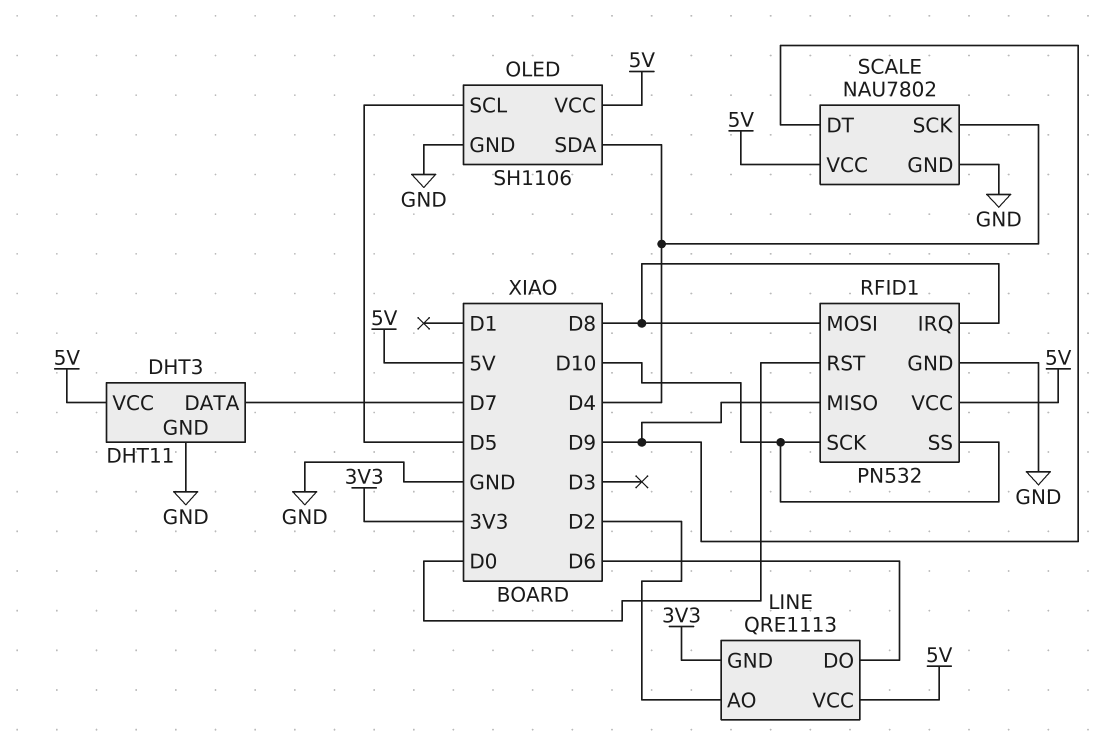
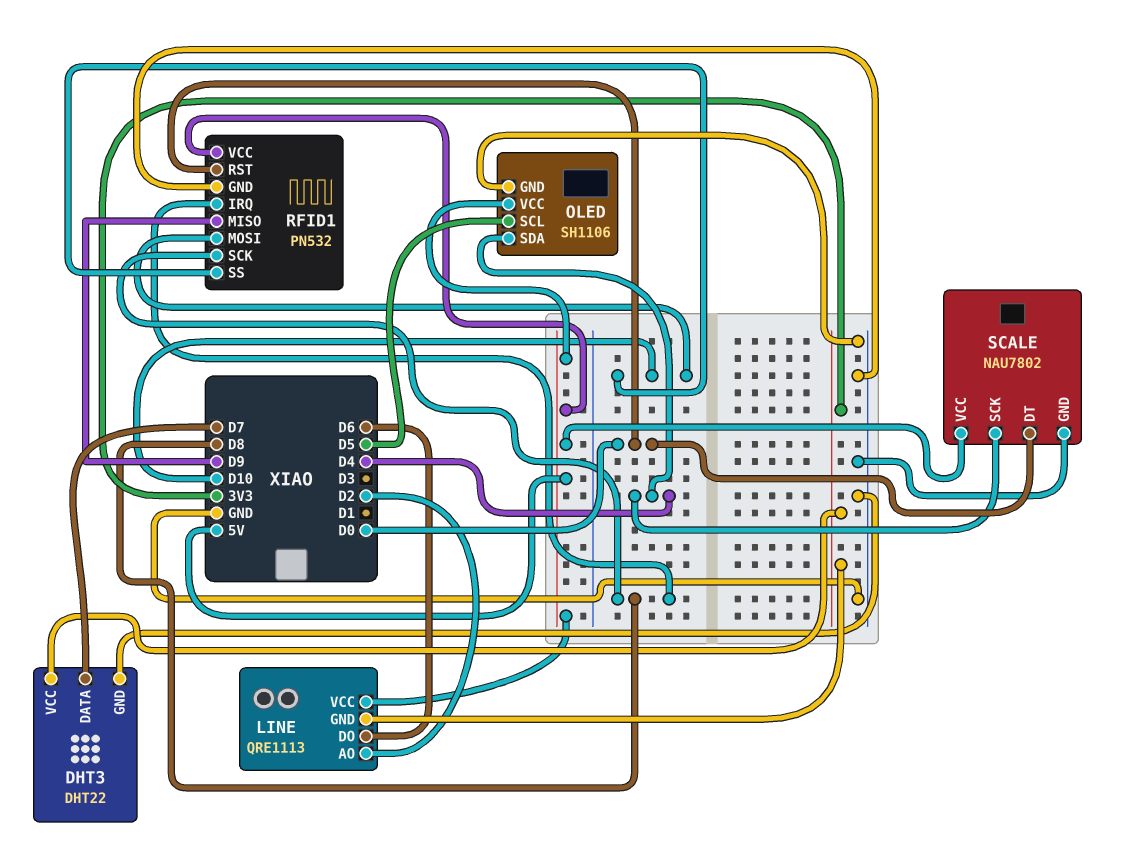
DHT3: DHT11 -> DHT22
DHT3 pin VCC: 5V -> 3V3
RFID1 pin MOSI: D8 -> D10
RFID1 pin SCK: D10 -> D8
SCALE pin DT: D9 -> D0

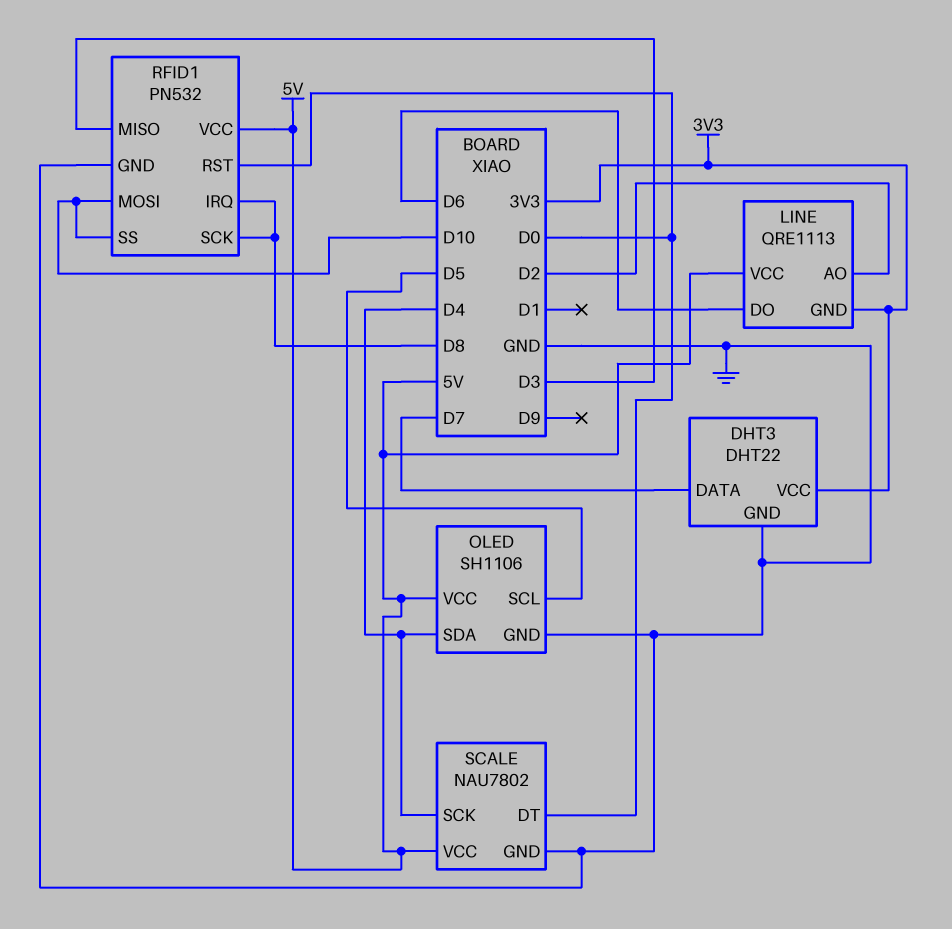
RFID1 pin MISO: D9 -> D3

